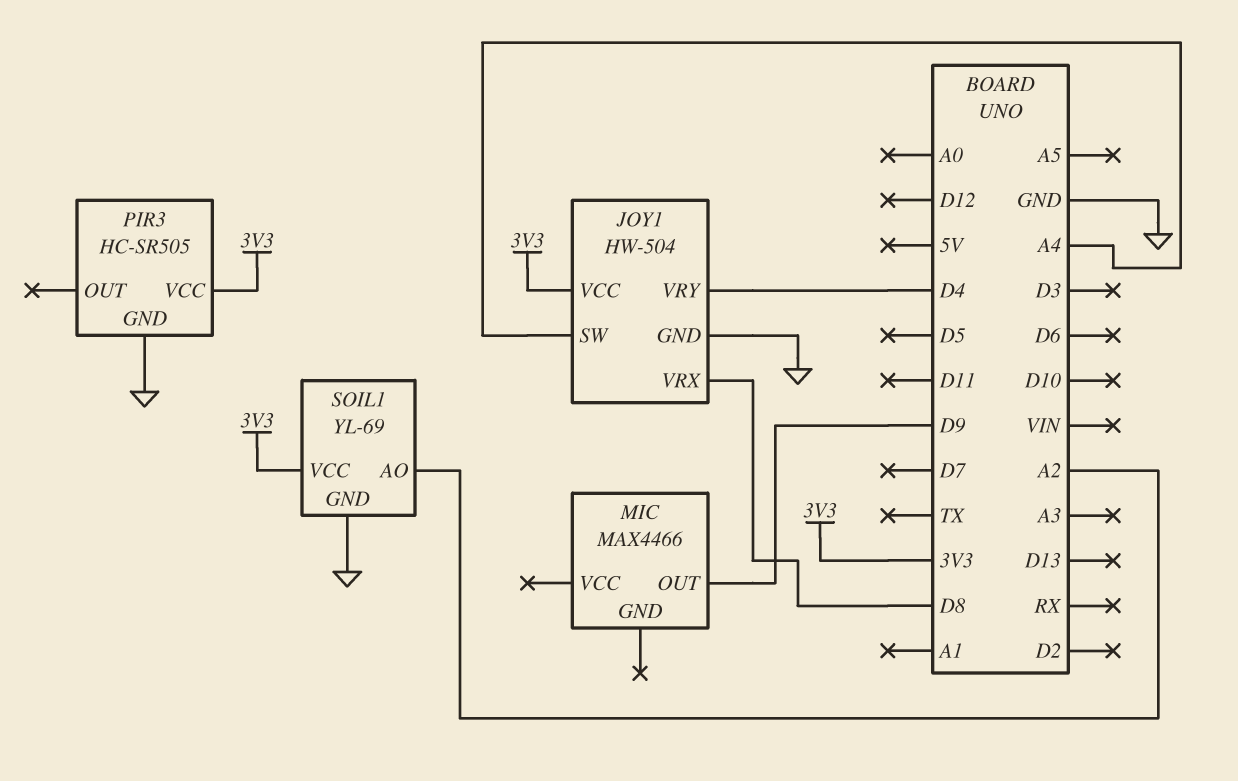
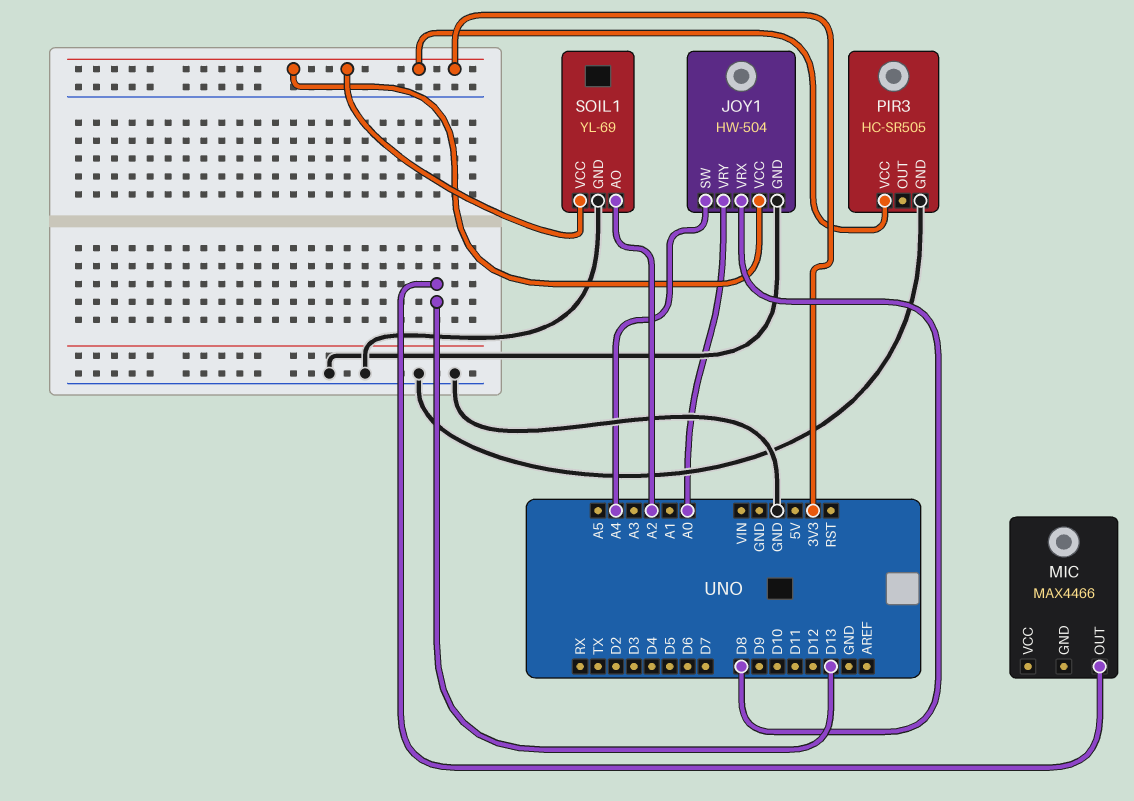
JOY1 pin VRY: D4 -> A0
MIC pin OUT: D9 -> D13

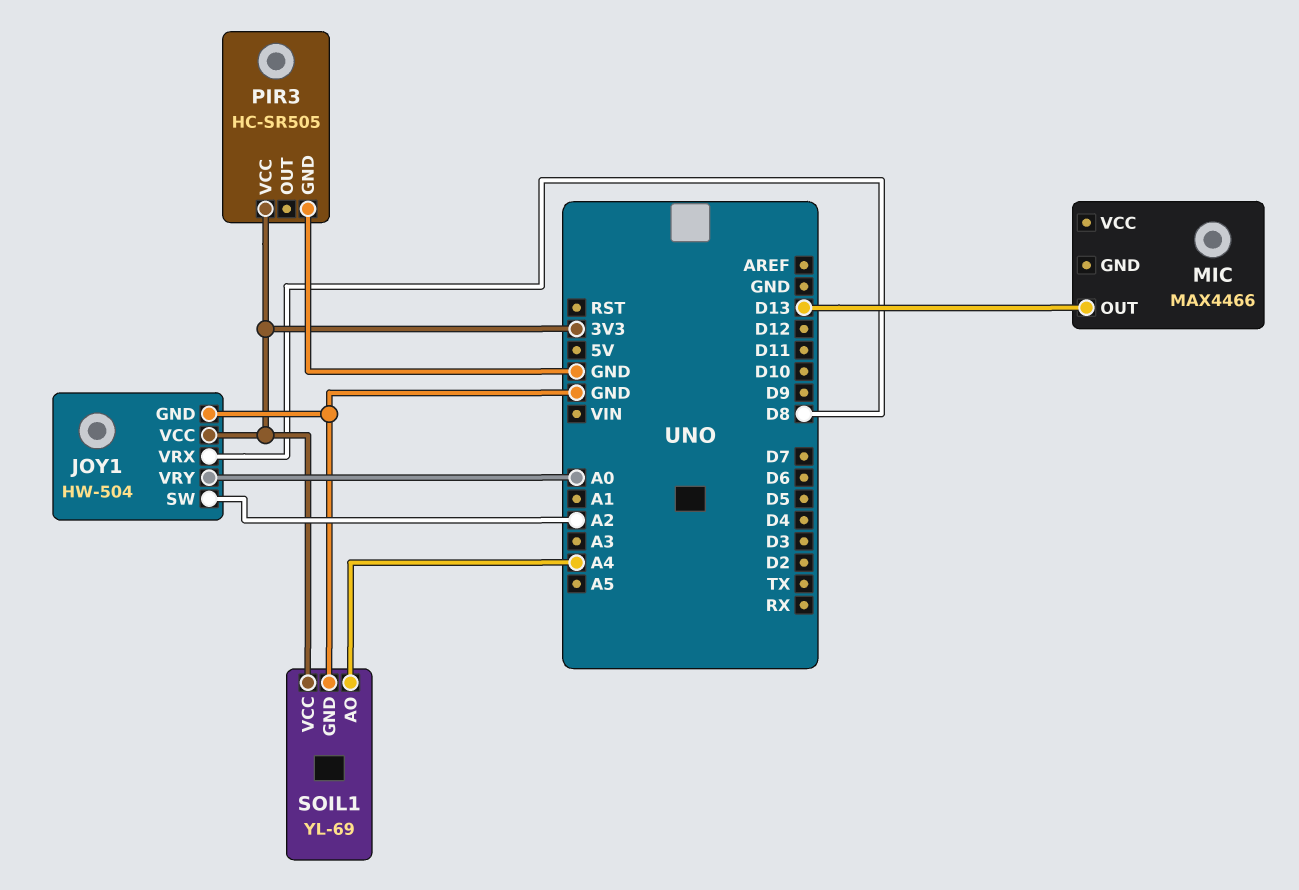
JOY1 pin SW: A4 -> A2
SOIL1 pin AO: A2 -> A4

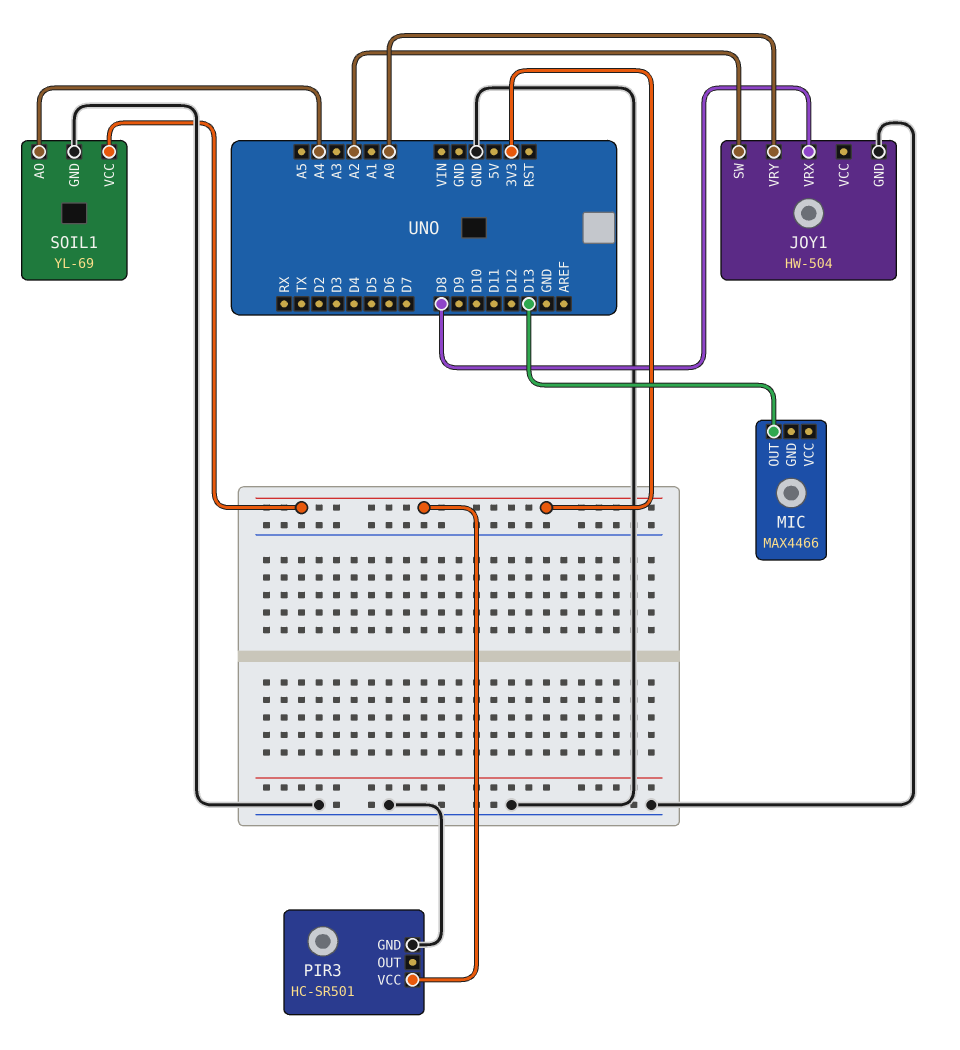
JOY1 pin VCC: 3V3 -> none
PIR3: HC-SR505 -> HC-SR501

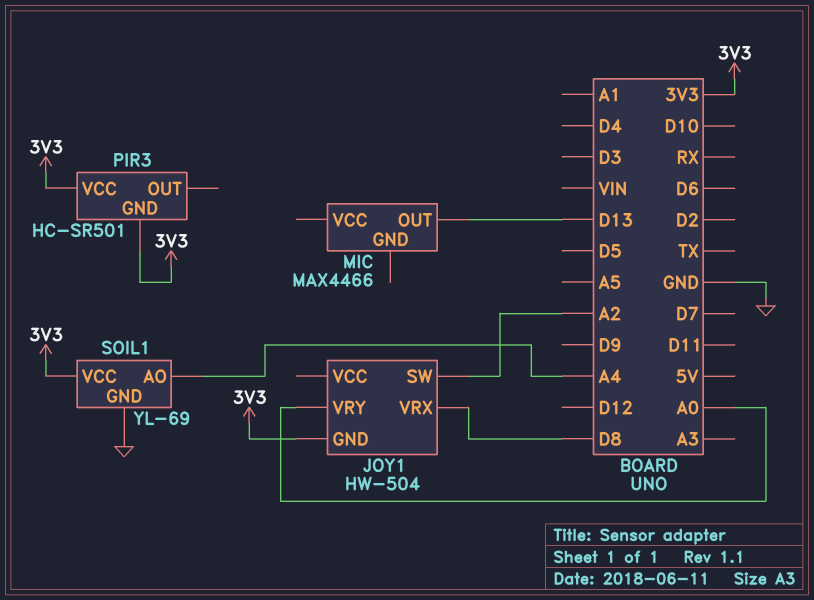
JOY1 pin GND: GND -> 3V3
PIR3 pin GND: GND -> 3V3

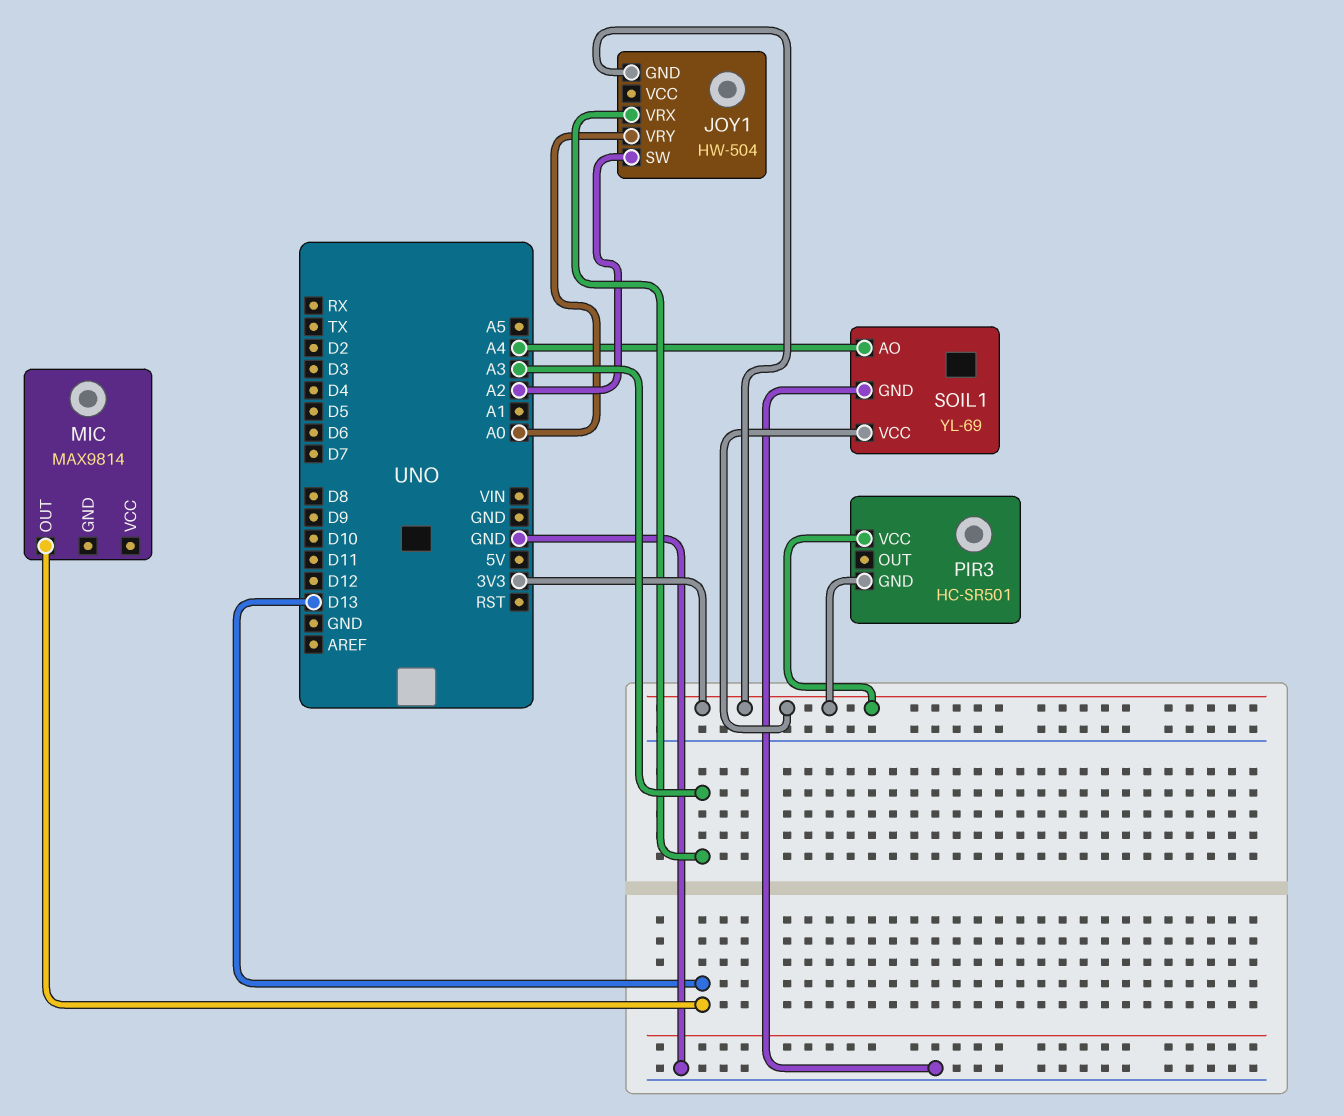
JOY1 pin VRX: D8 -> A3
MIC: MAX4466 -> MAX9814

